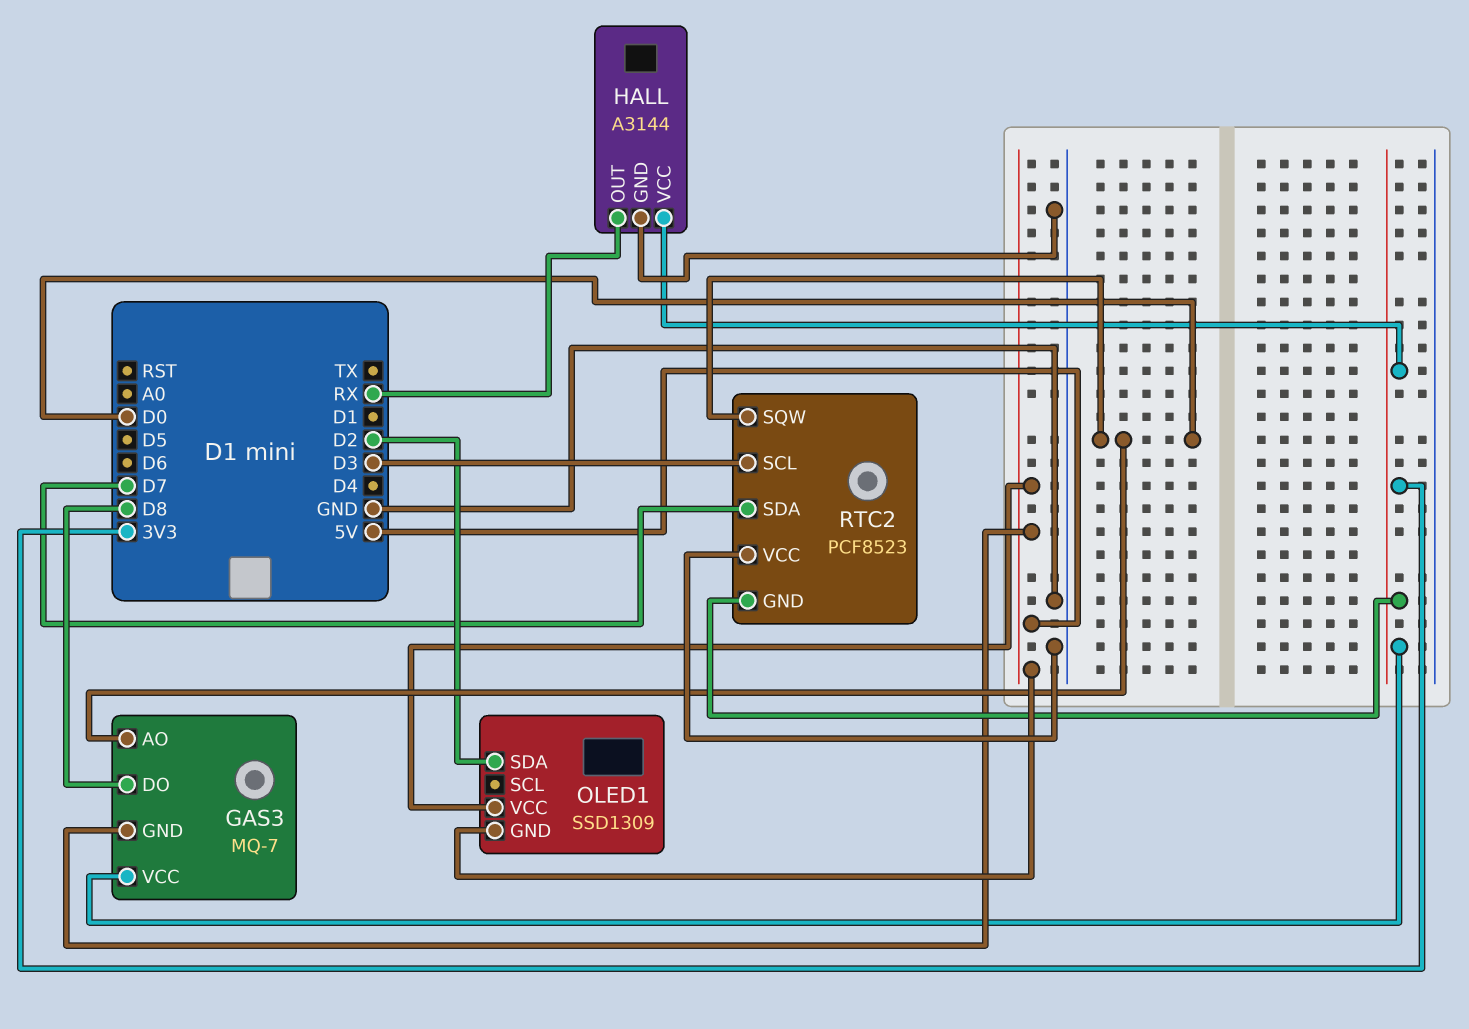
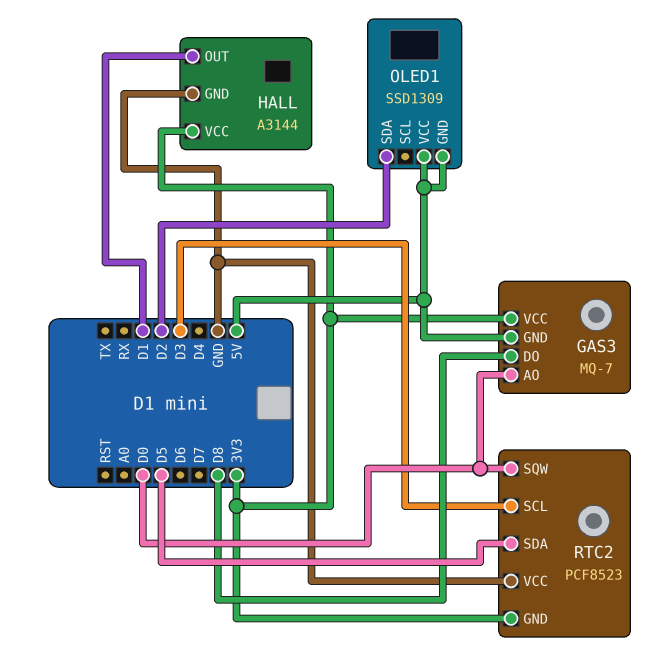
HALL pin OUT: RX -> D1
RTC2 pin SDA: D7 -> D5

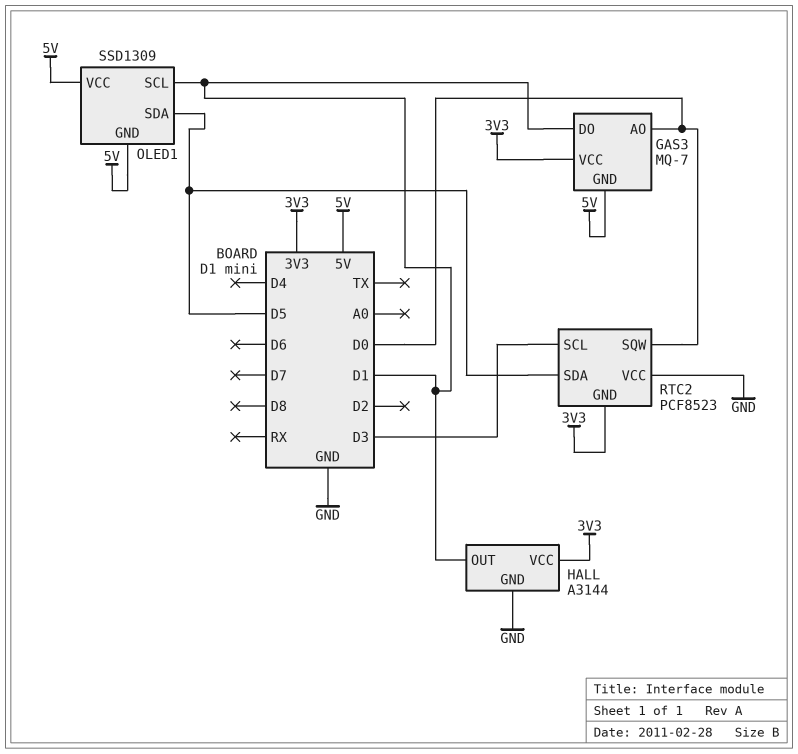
GAS3 pin DO: D8 -> D1
OLED1 pin SCL: none -> D1
OLED1 pin SDA: D2 -> D5

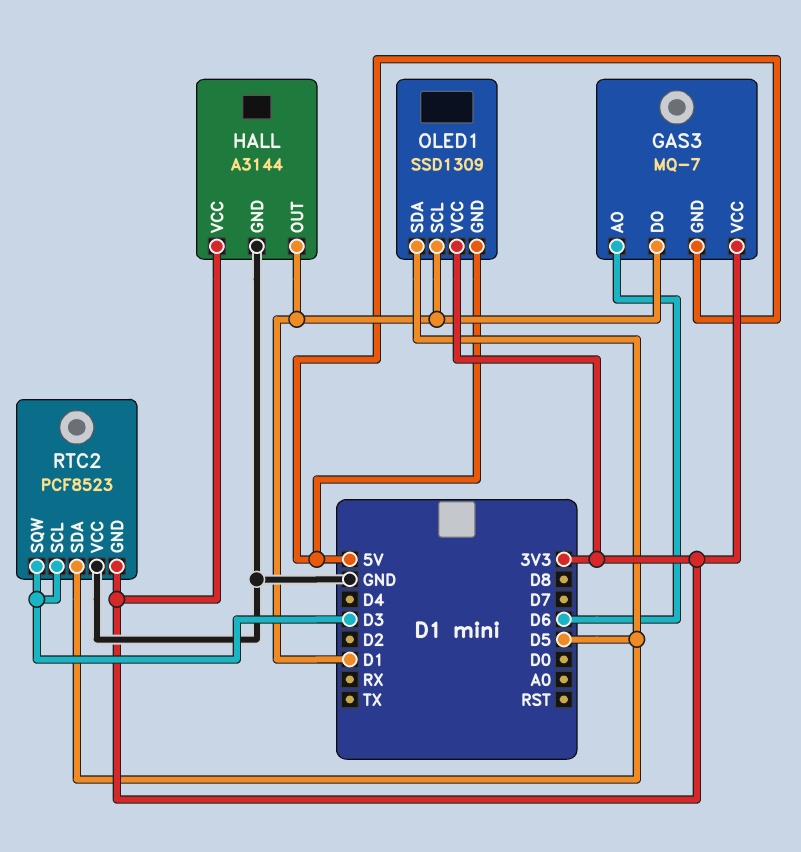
GAS3 pin AO: D0 -> D6
OLED1 pin VCC: 5V -> 3V3
RTC2 pin SQW: D0 -> D3

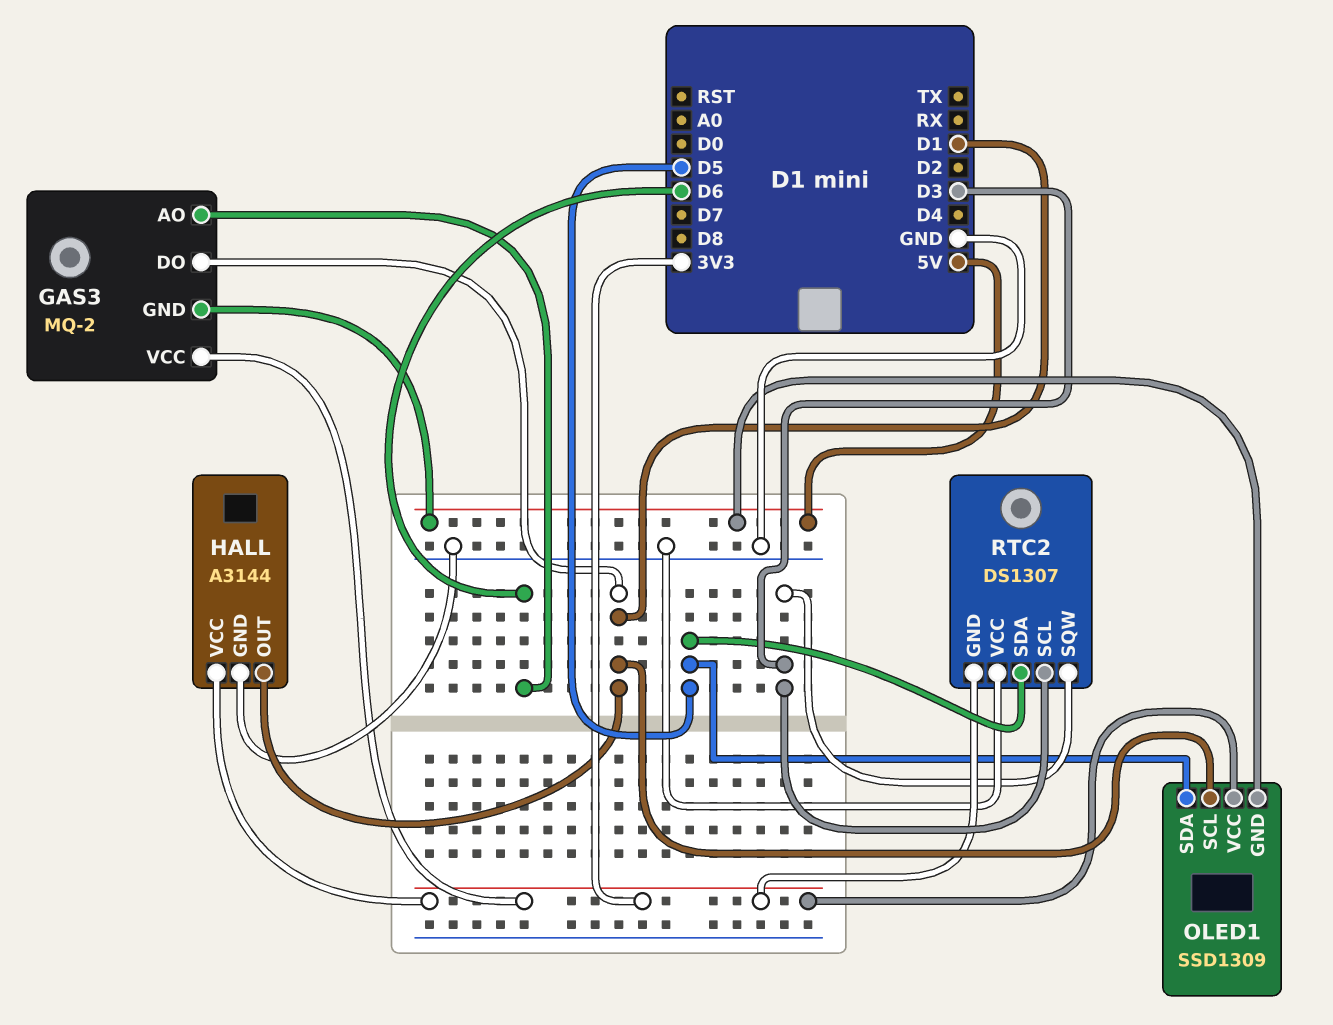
GAS3: MQ-7 -> MQ-2
RTC2: PCF8523 -> DS1307

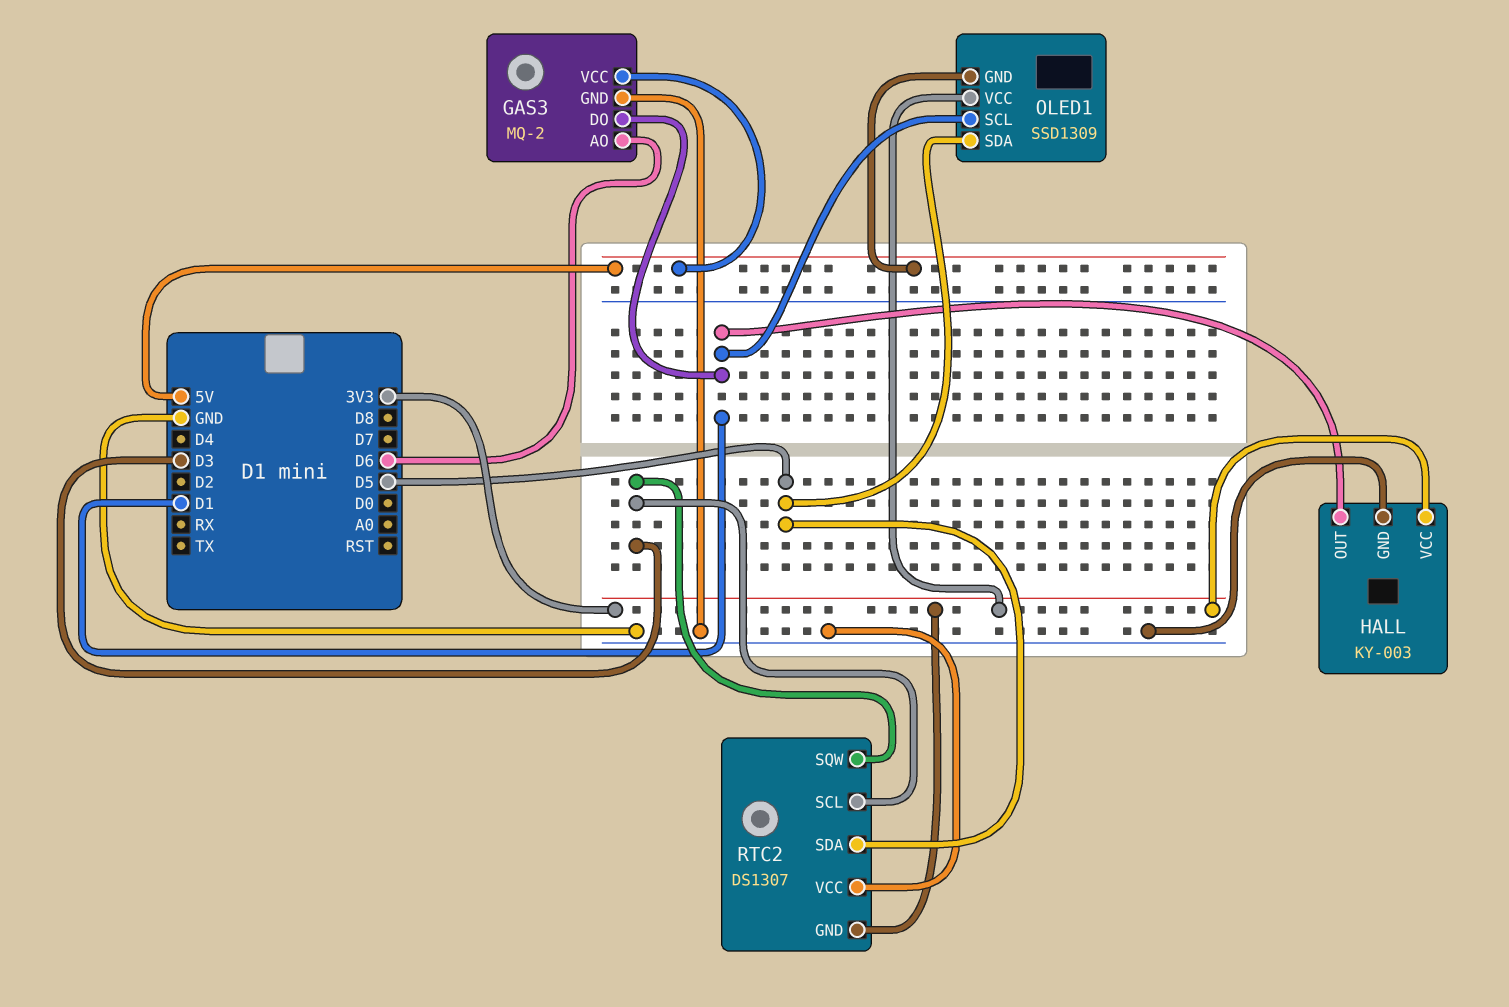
GAS3 pin GND: 5V -> GND
GAS3 pin VCC: 3V3 -> 5V
HALL: A3144 -> KY-003

